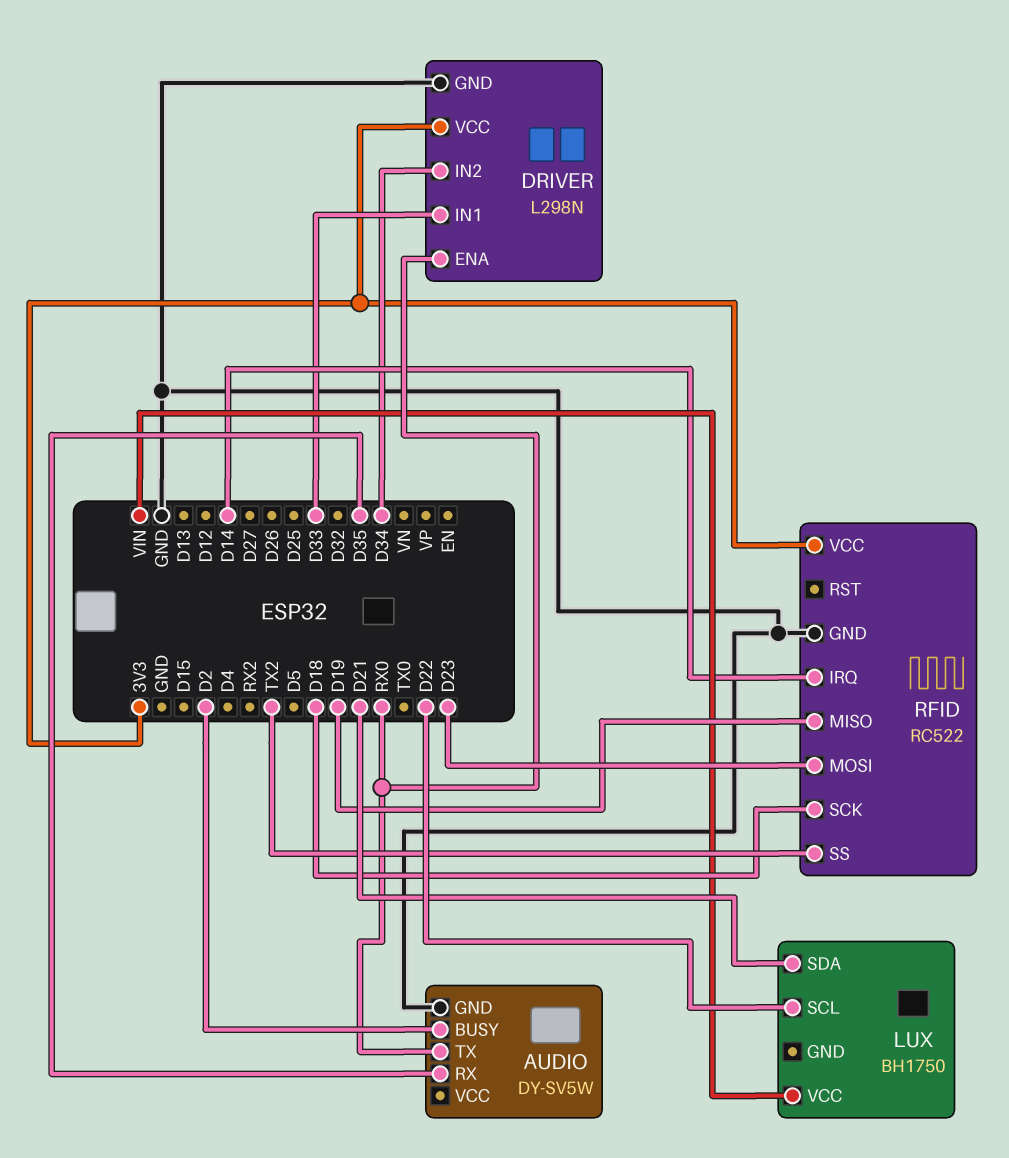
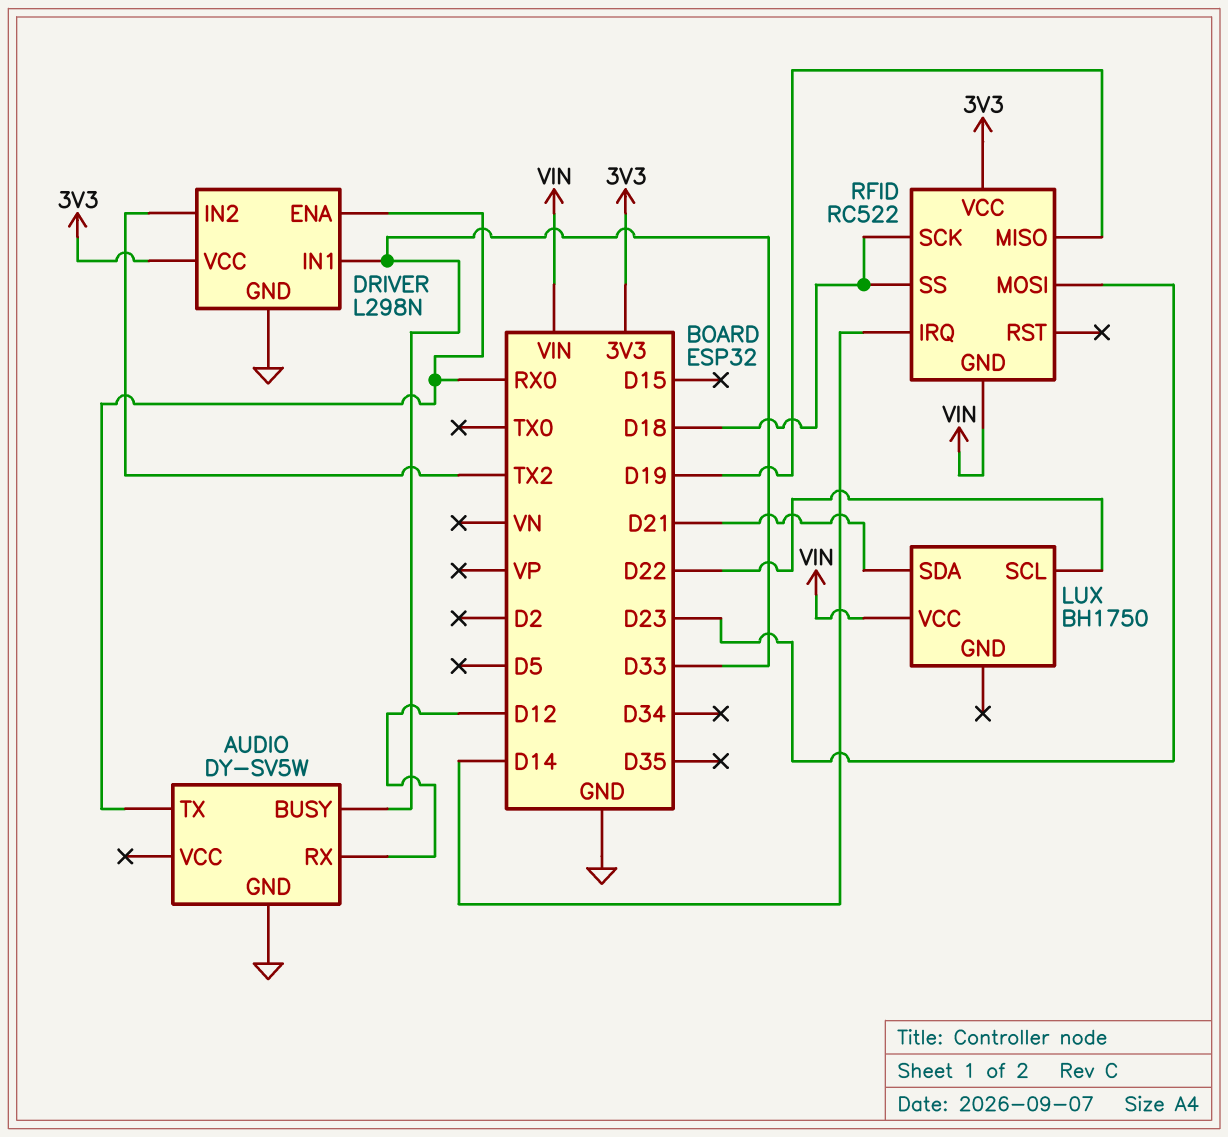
AUDIO pin BUSY: D2 -> D33
AUDIO pin RX: D35 -> D12
DRIVER pin IN2: D34 -> TX2
RFID pin GND: GND -> VIN
RFID pin SS: TX2 -> D18

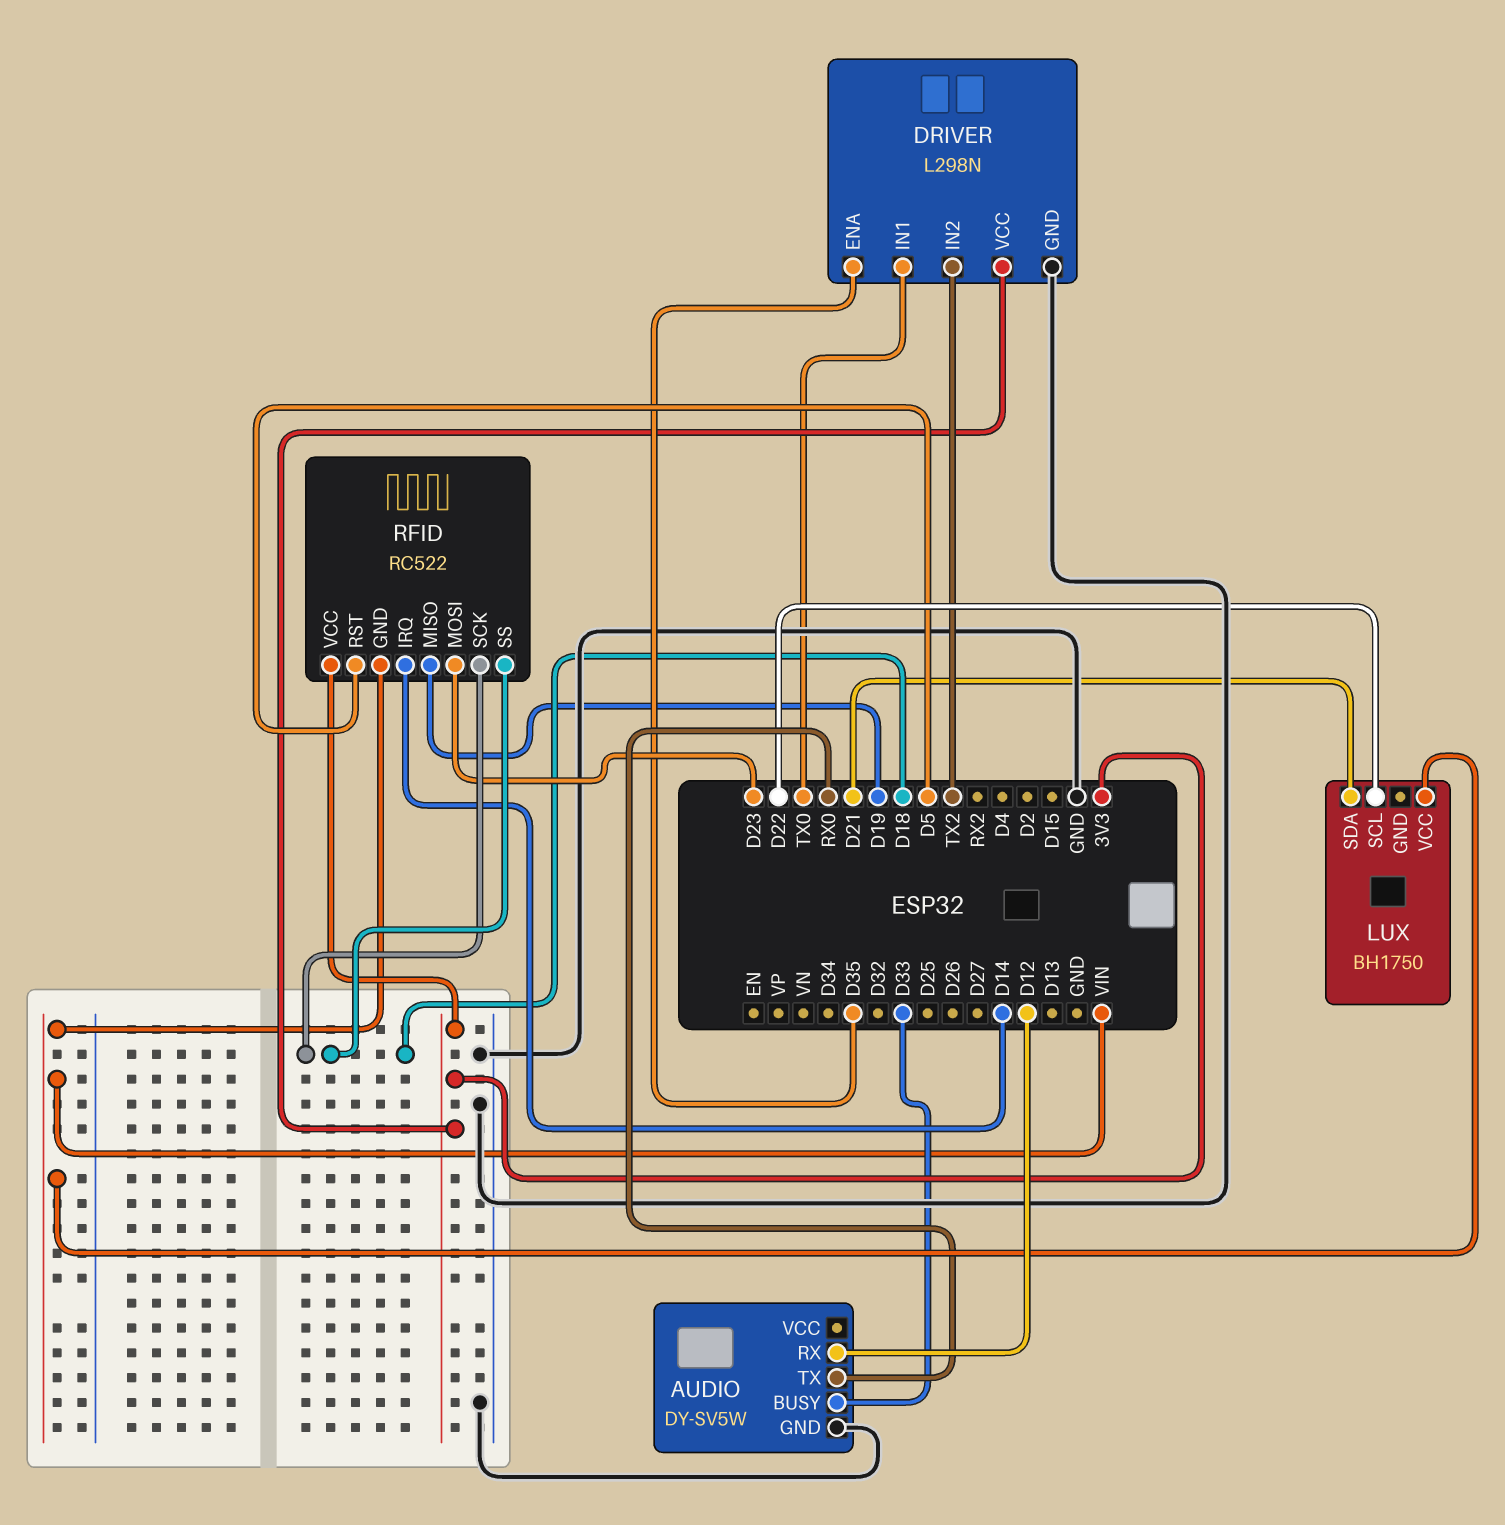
DRIVER pin ENA: RX0 -> D35
DRIVER pin IN1: D33 -> TX0
RFID pin RST: none -> D5

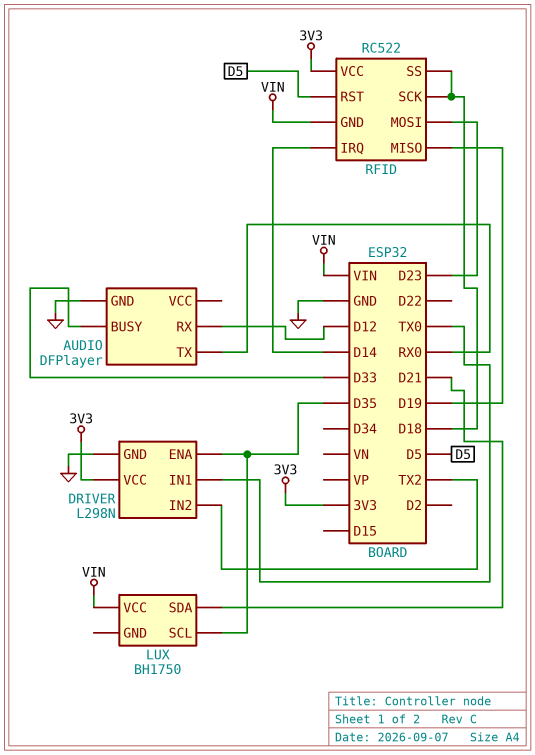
AUDIO: DY-SV5W -> DFPlayer
LUX pin SCL: D22 -> D35

